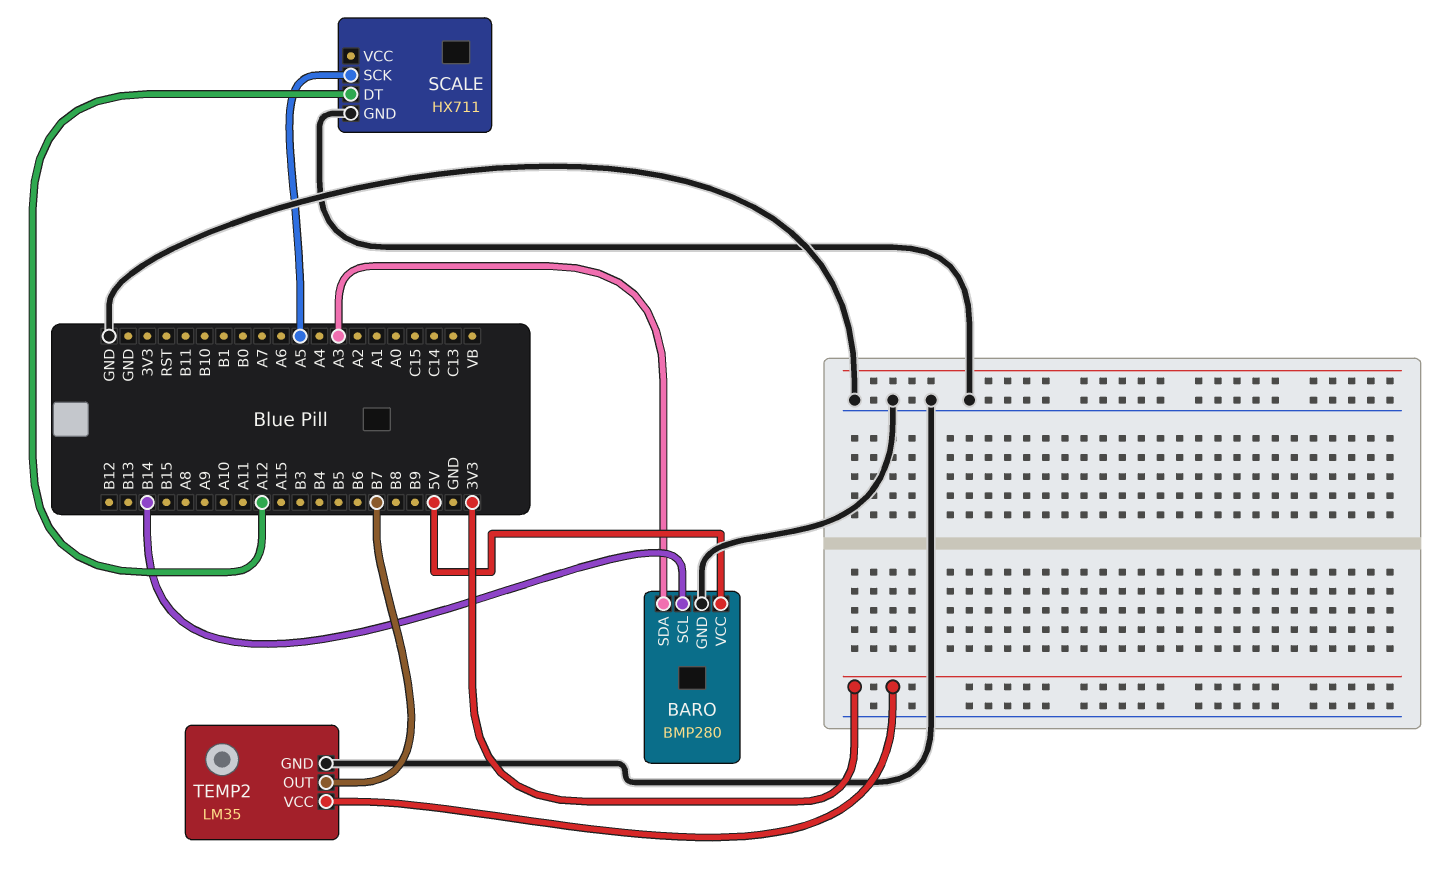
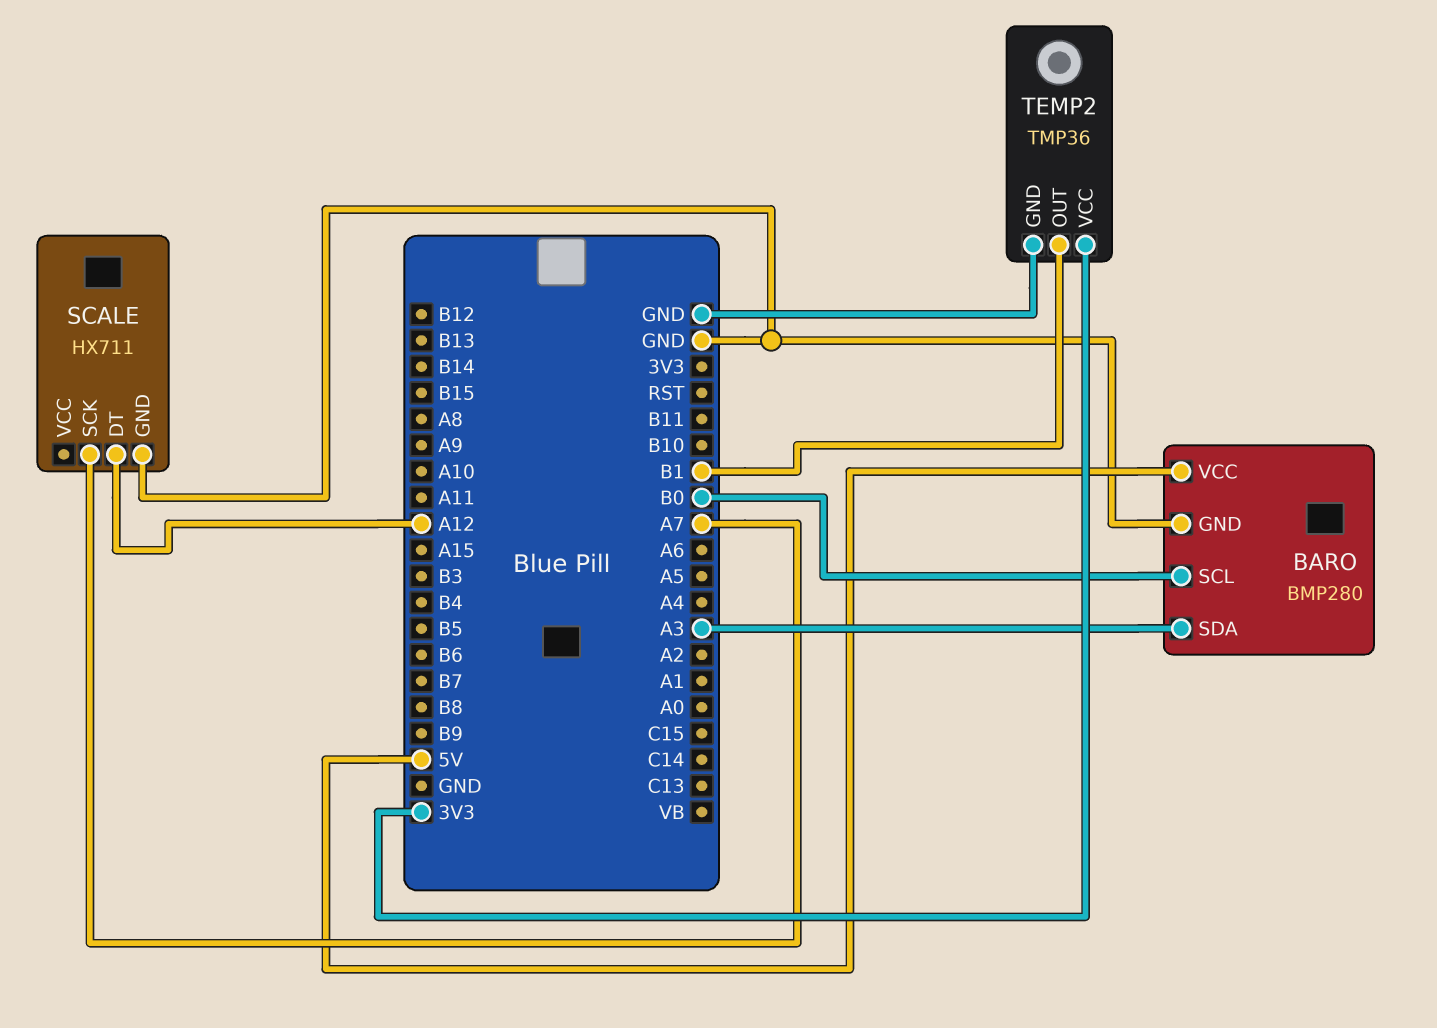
BARO pin SCL: B14 -> B0
SCALE pin SCK: A5 -> A7
TEMP2: LM35 -> TMP36
TEMP2 pin OUT: B7 -> B1

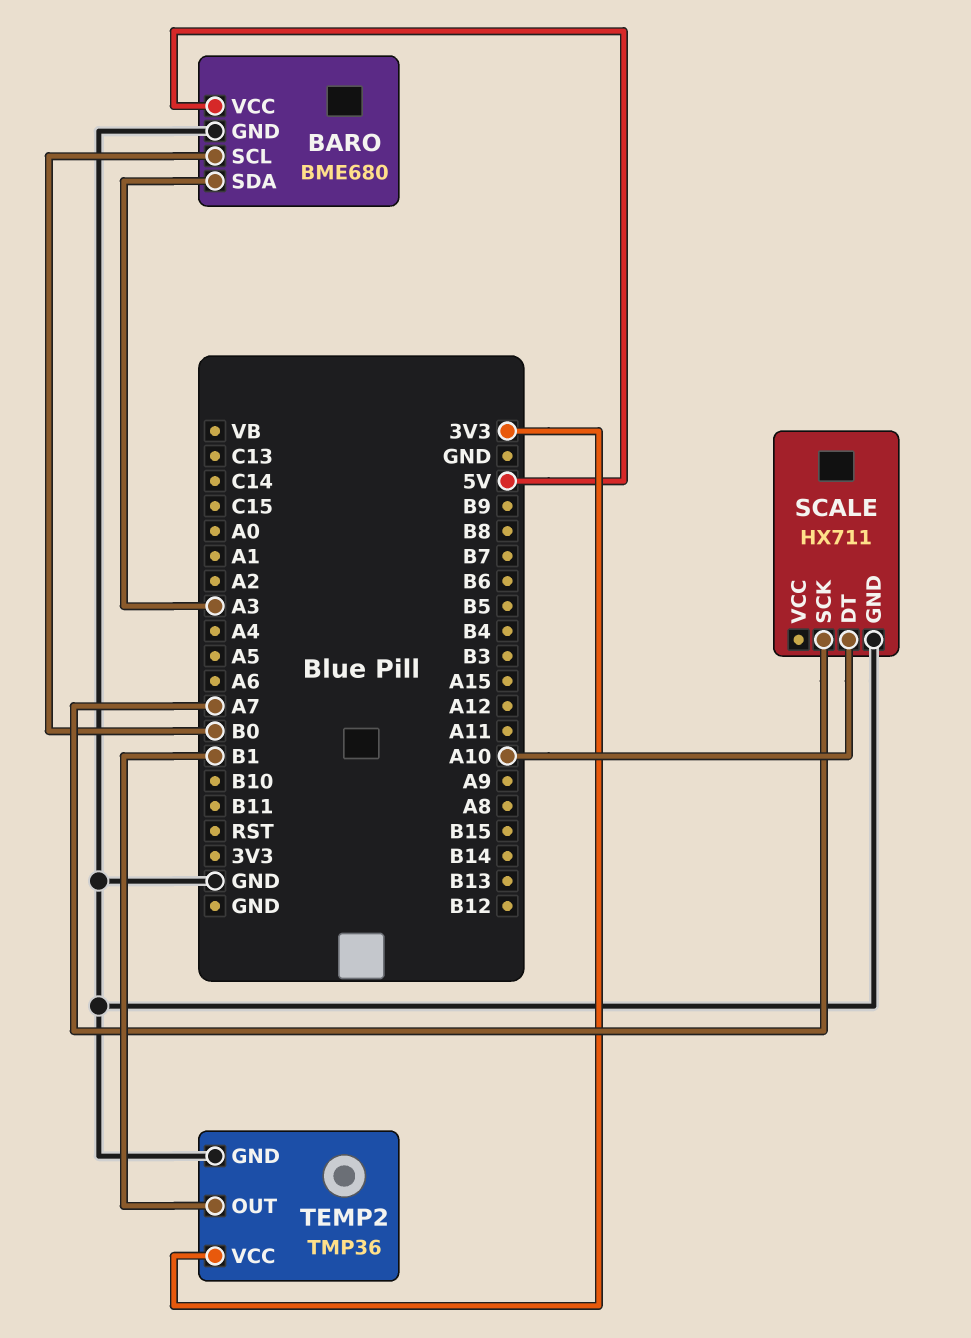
BARO: BMP280 -> BME680
SCALE pin DT: A12 -> A10

